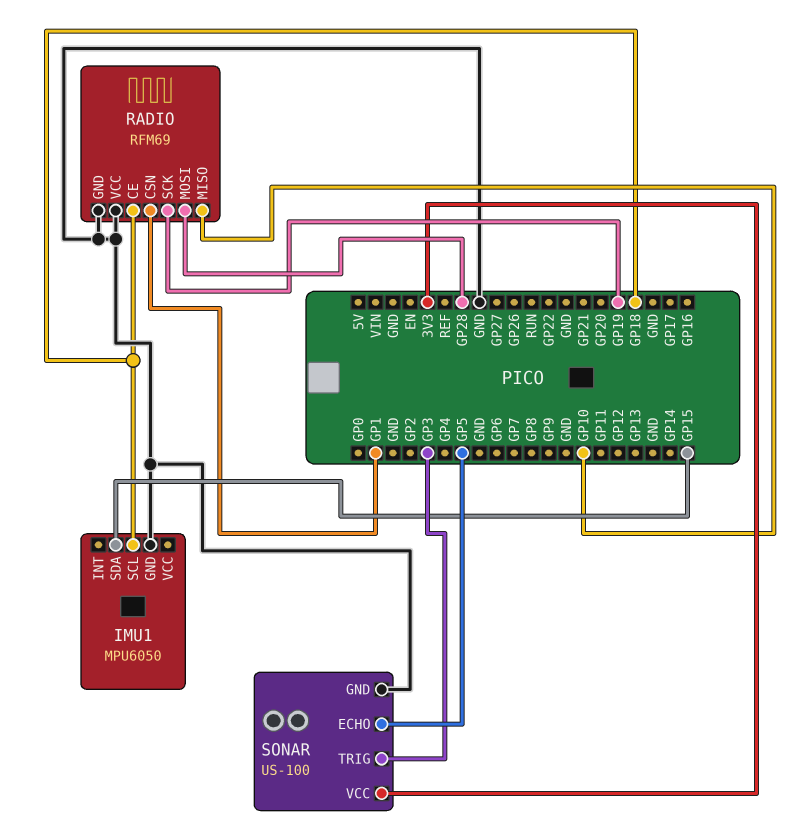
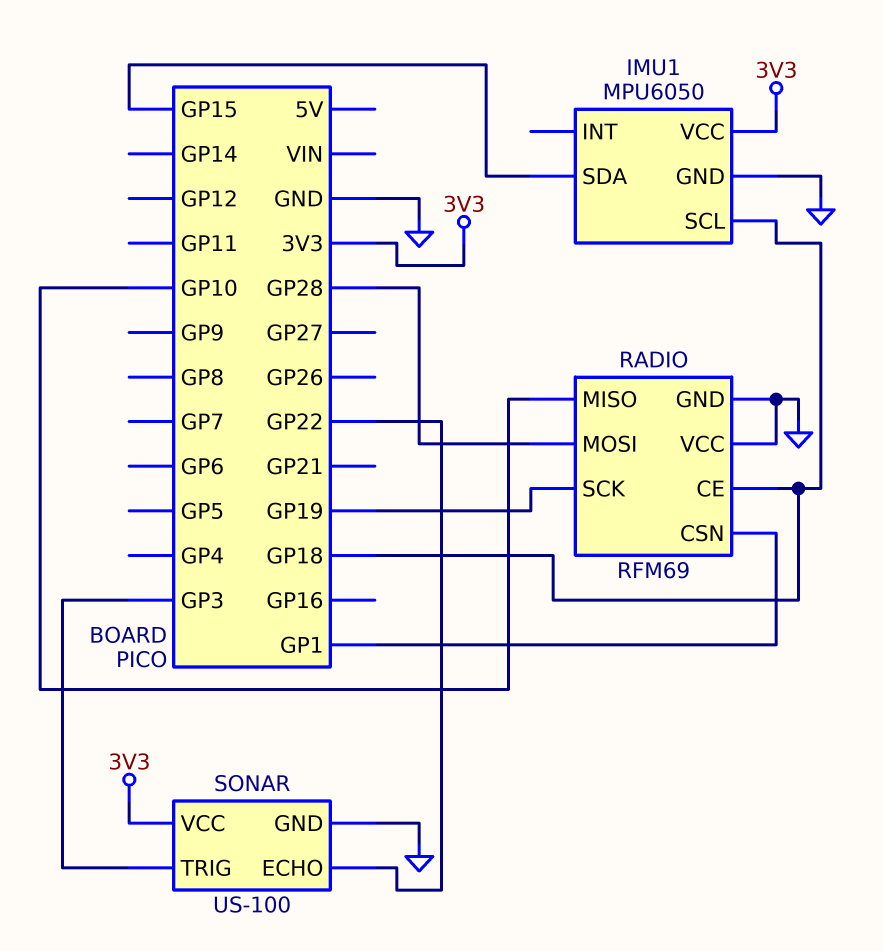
IMU1 pin VCC: none -> 3V3
SONAR pin ECHO: GP5 -> GP22

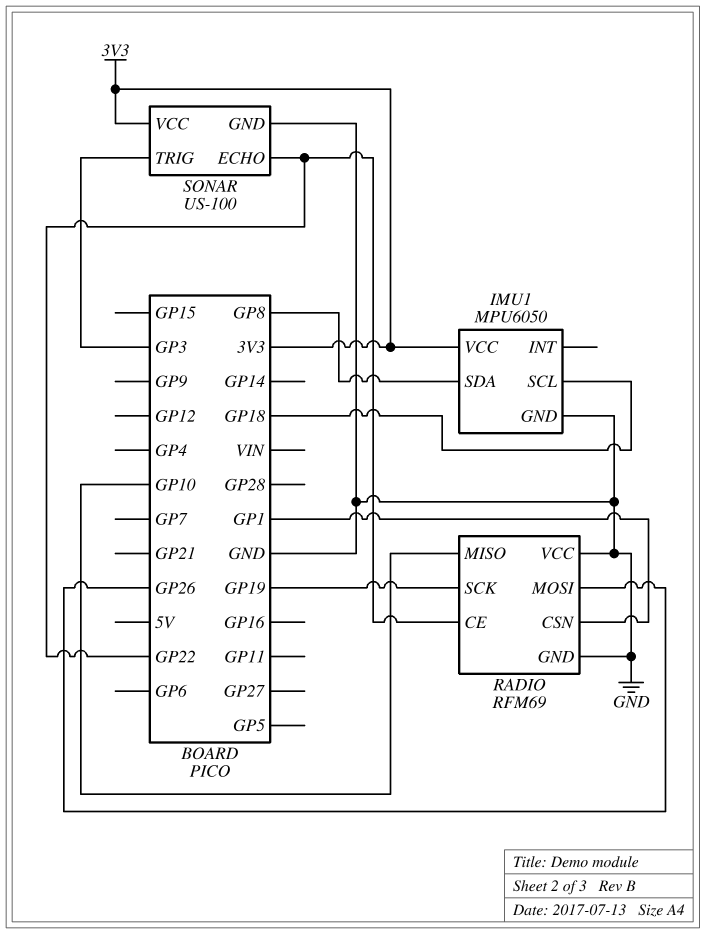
IMU1 pin SDA: GP15 -> GP8
RADIO pin CE: GP18 -> GP22
RADIO pin MOSI: GP28 -> GP26

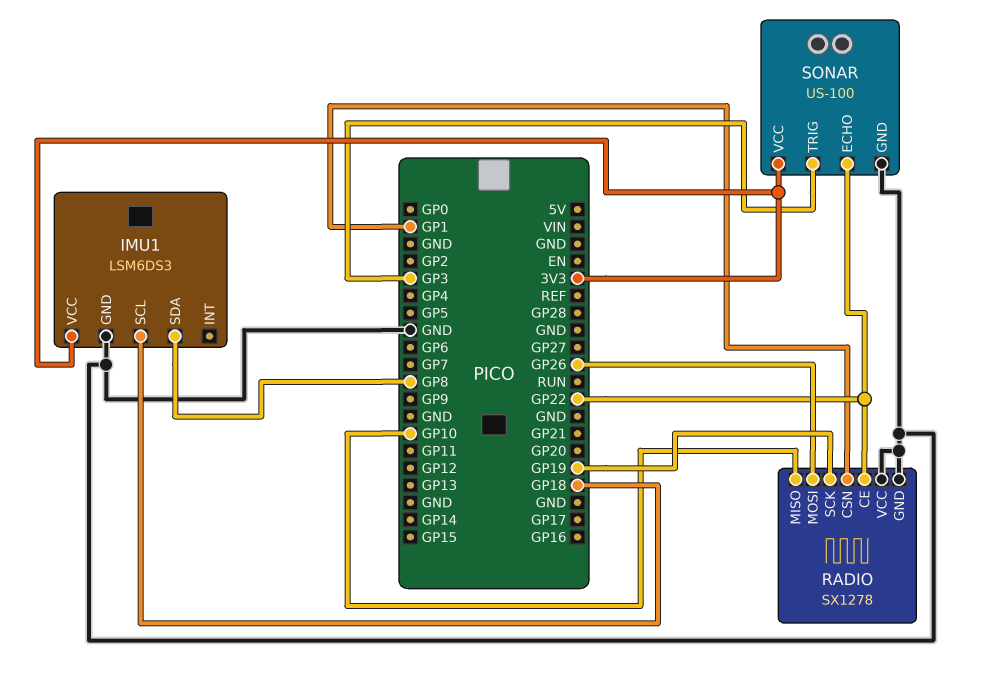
IMU1: MPU6050 -> LSM6DS3
RADIO: RFM69 -> SX1278

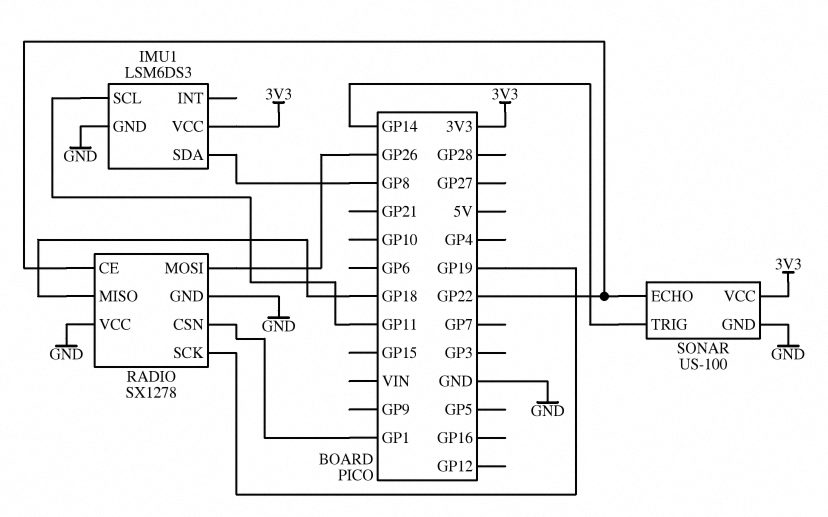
IMU1 pin SCL: GP18 -> GP11
RADIO pin MISO: GP10 -> GP18
SONAR pin TRIG: GP3 -> GP14

